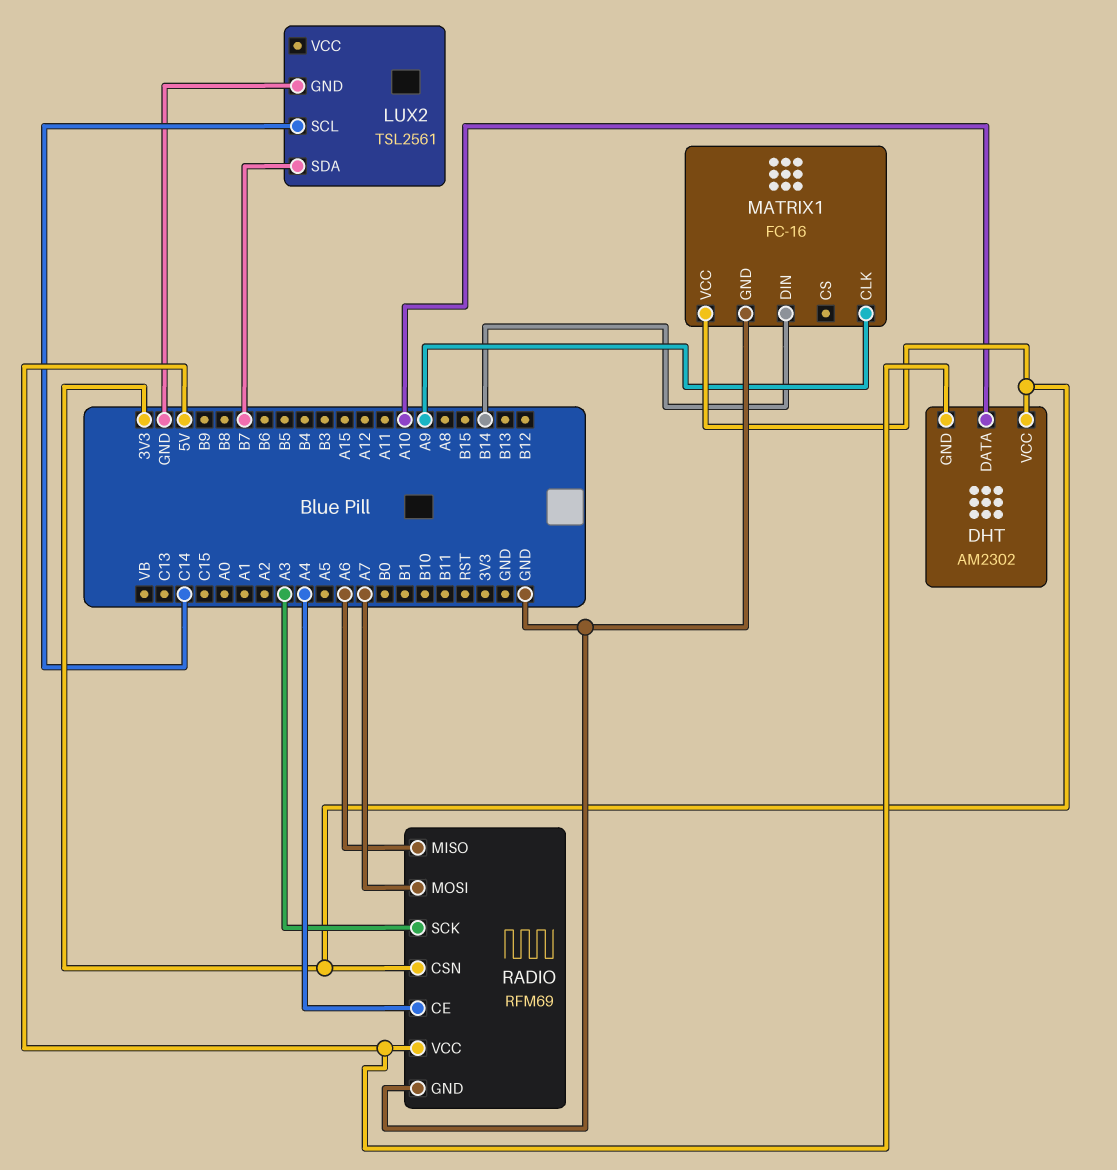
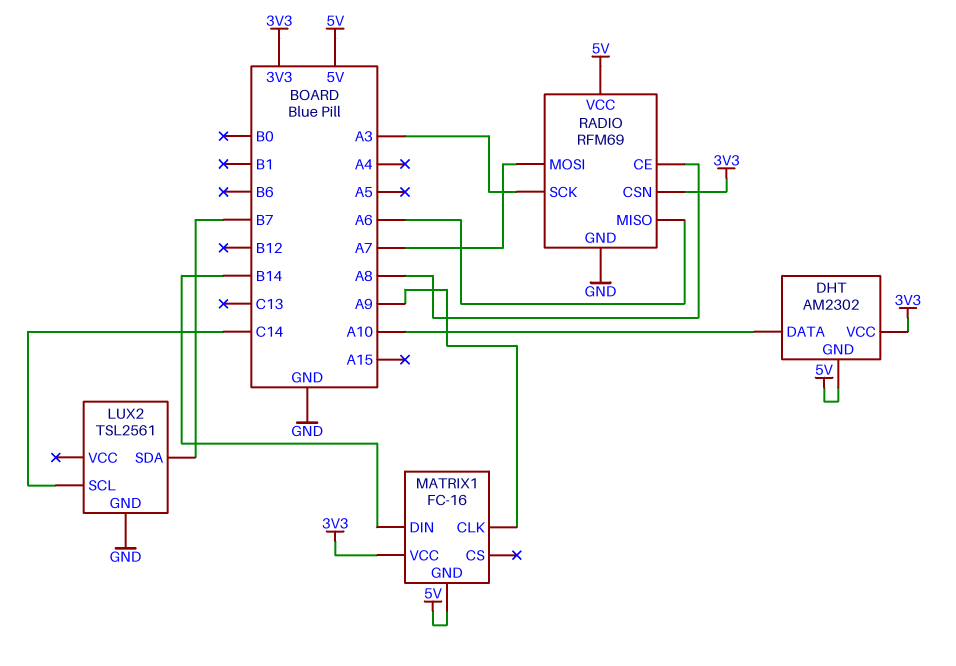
MATRIX1 pin GND: GND -> 5V
RADIO pin CE: A4 -> A8

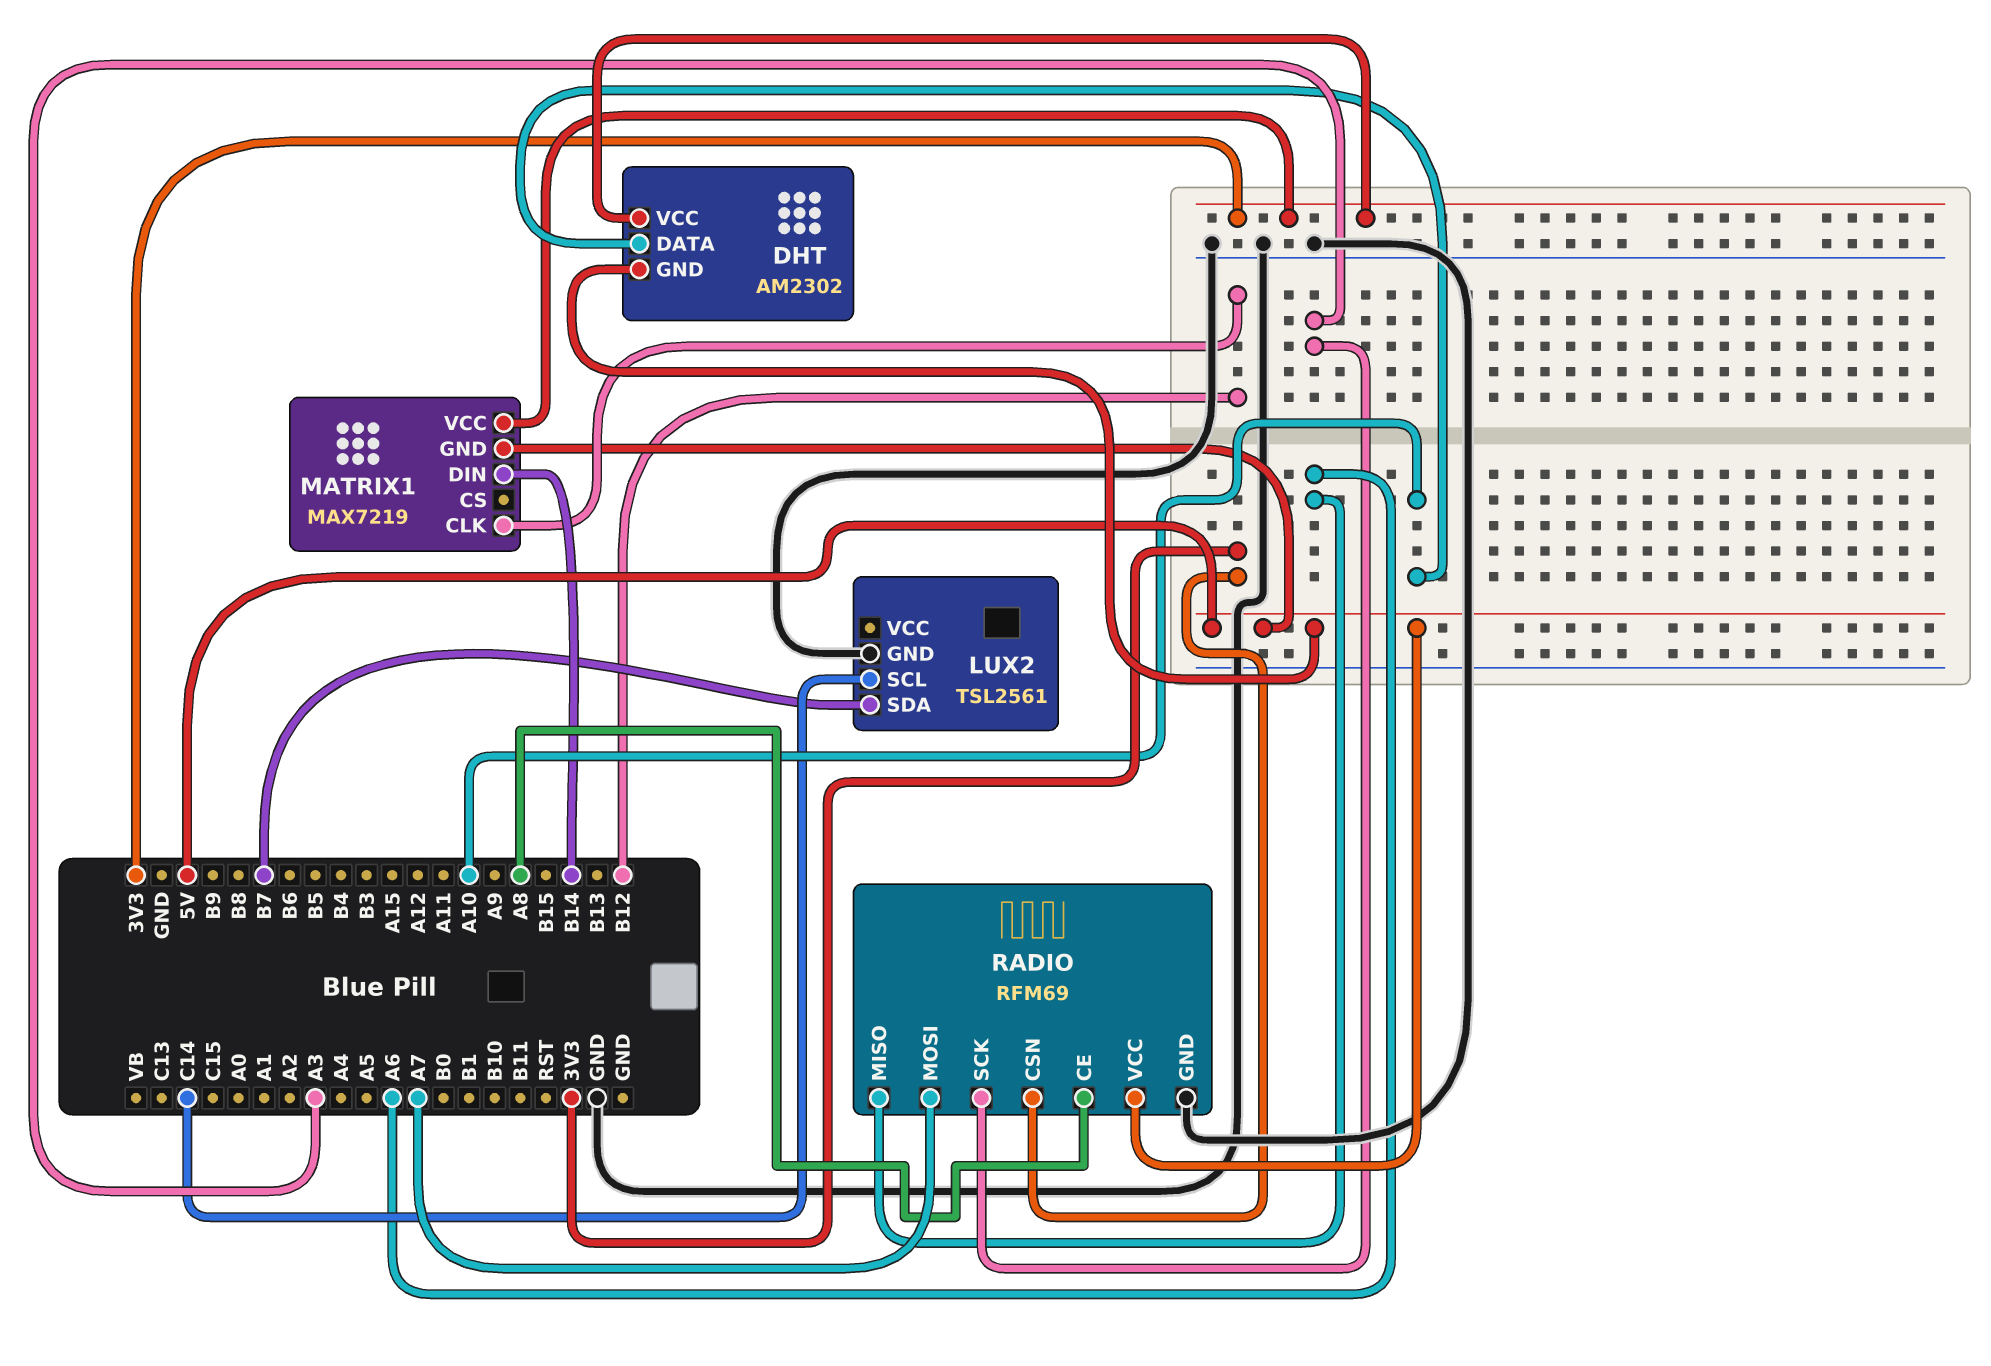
MATRIX1: FC-16 -> MAX7219
MATRIX1 pin CLK: A9 -> B12

